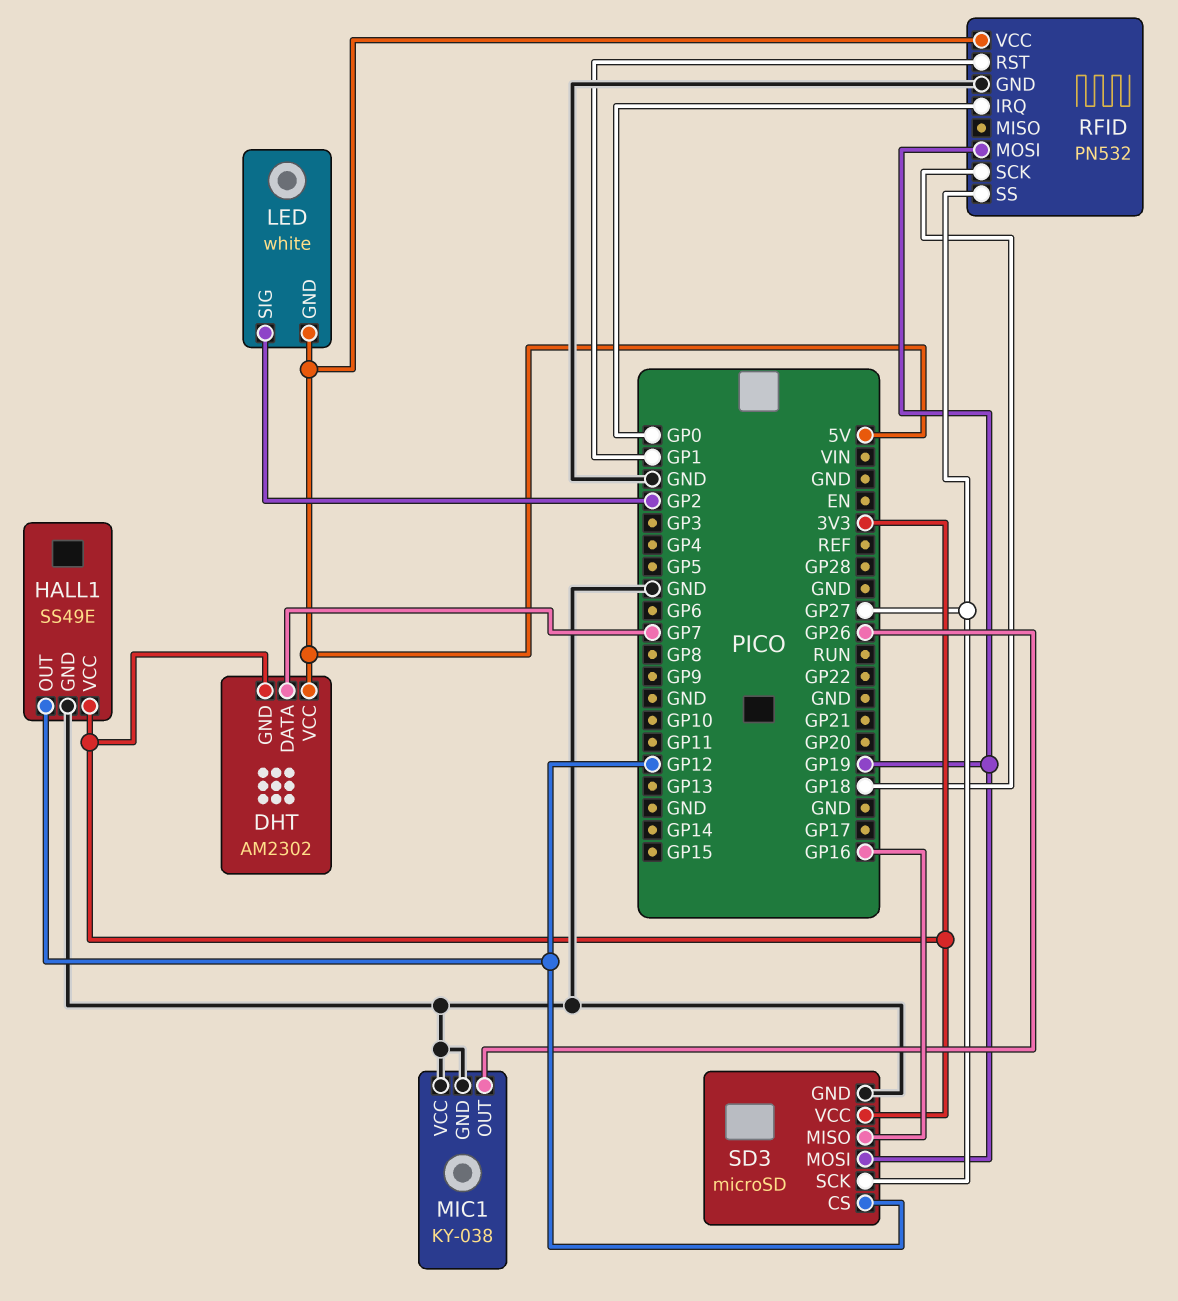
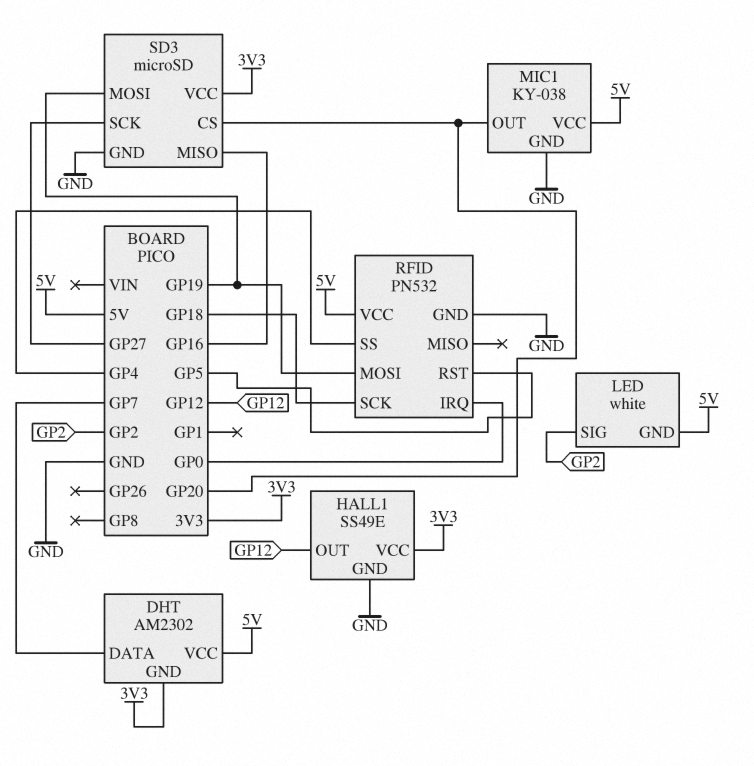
MIC1 pin OUT: GP26 -> GP20
MIC1 pin VCC: GND -> 5V
RFID pin RST: GP1 -> GP5
RFID pin SS: GP27 -> GP4
SD3 pin CS: GP12 -> GP20

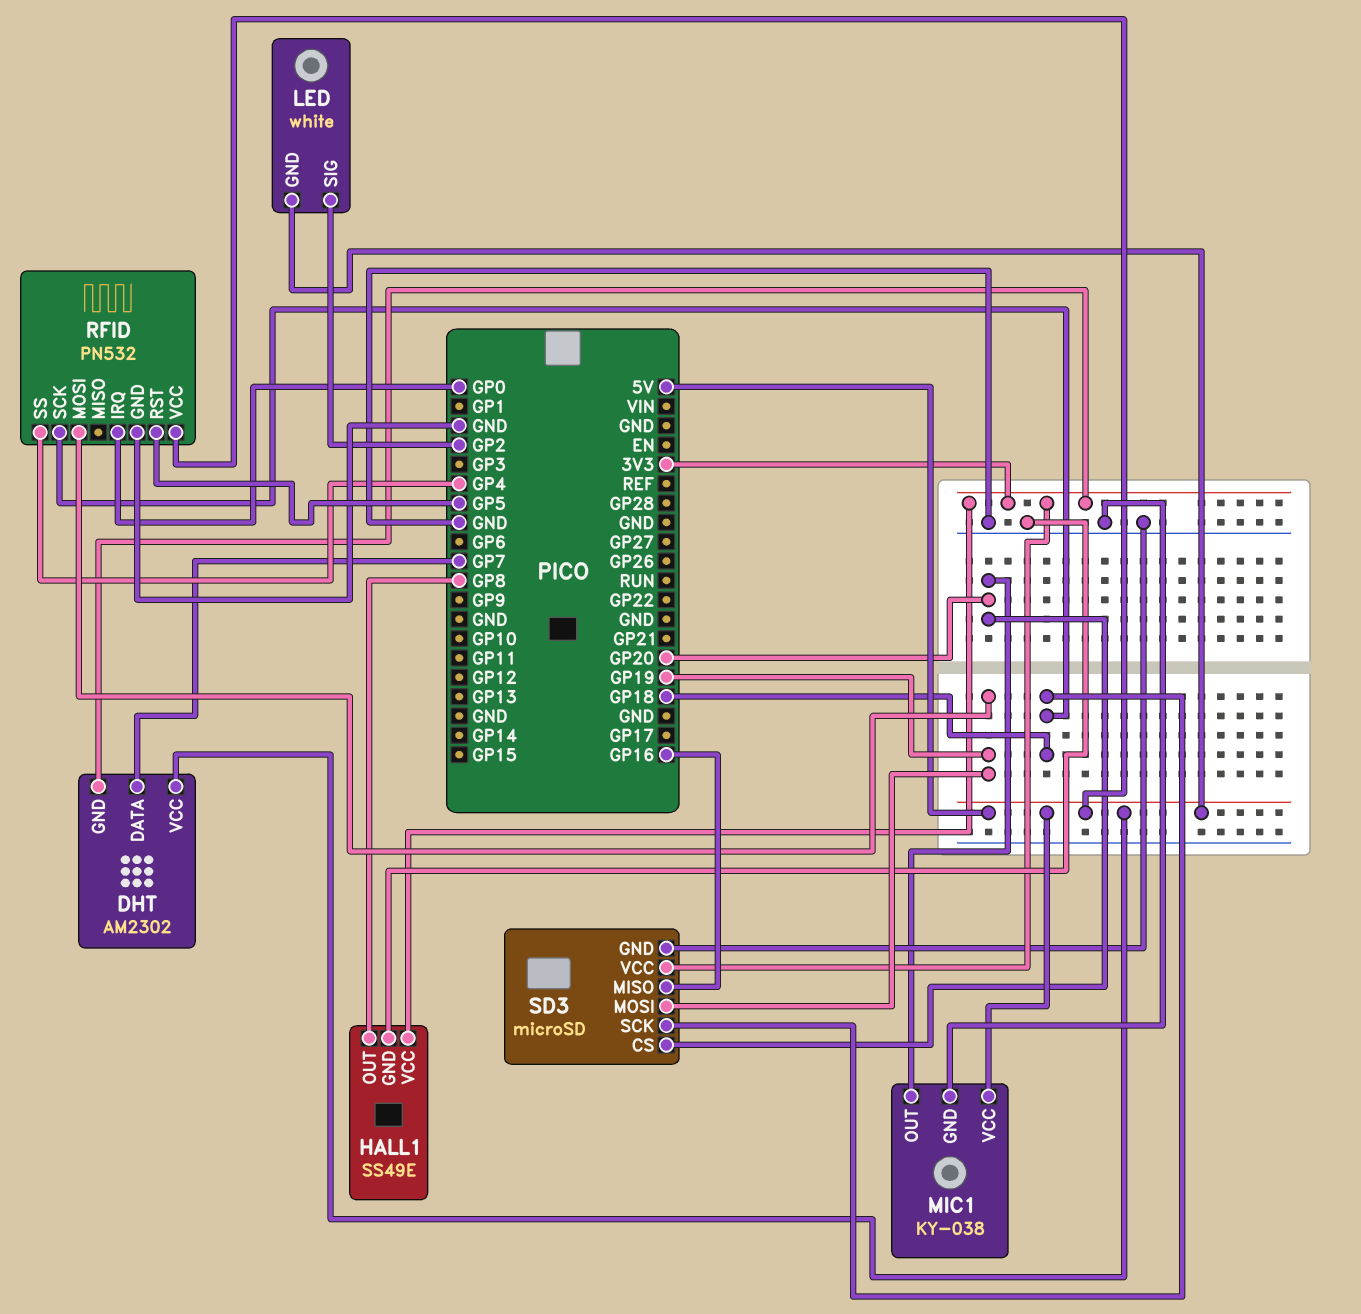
HALL1 pin OUT: GP12 -> GP8
SD3 pin SCK: GP27 -> GP18

